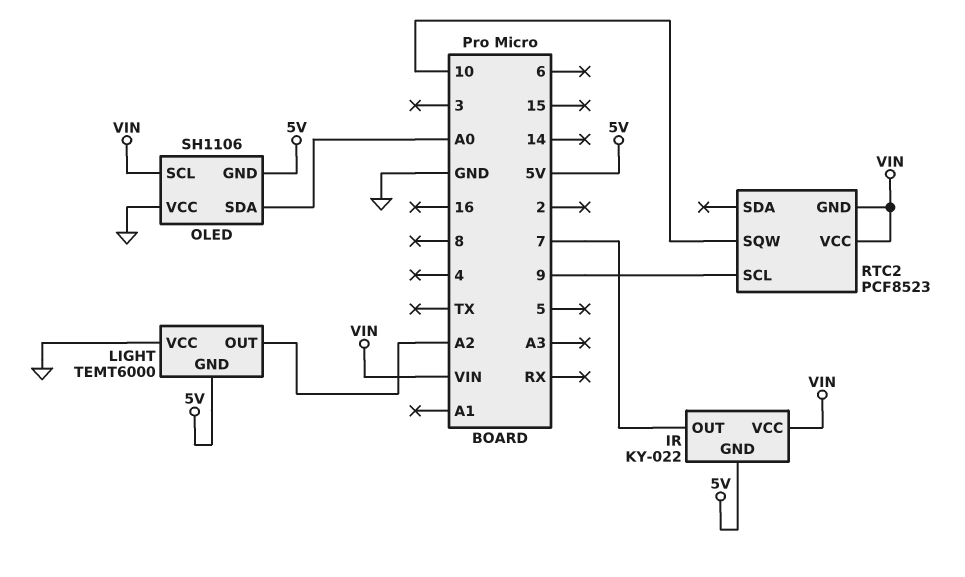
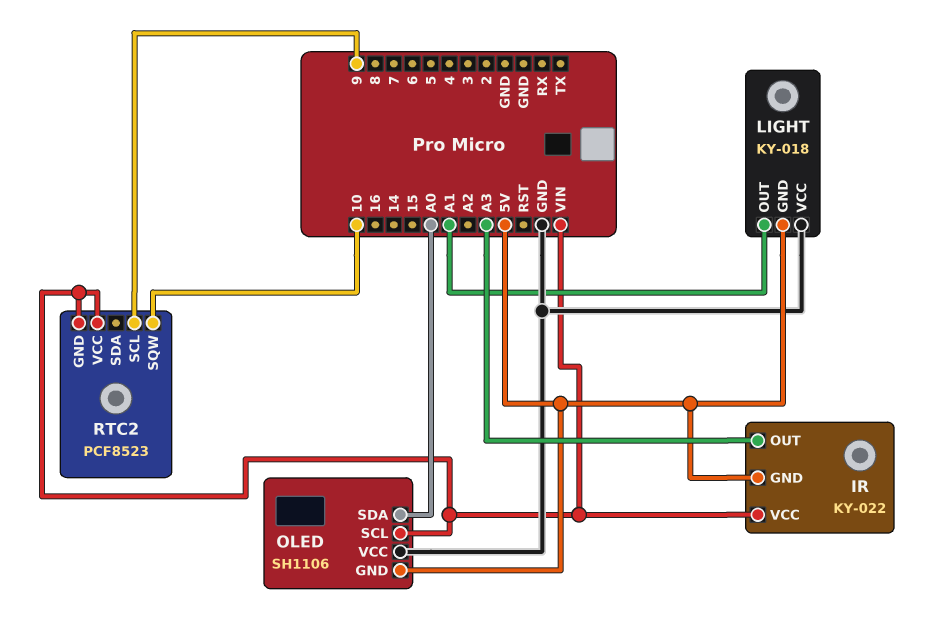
IR pin OUT: 7 -> A3
LIGHT: TEMT6000 -> KY-018
LIGHT pin OUT: A2 -> A1

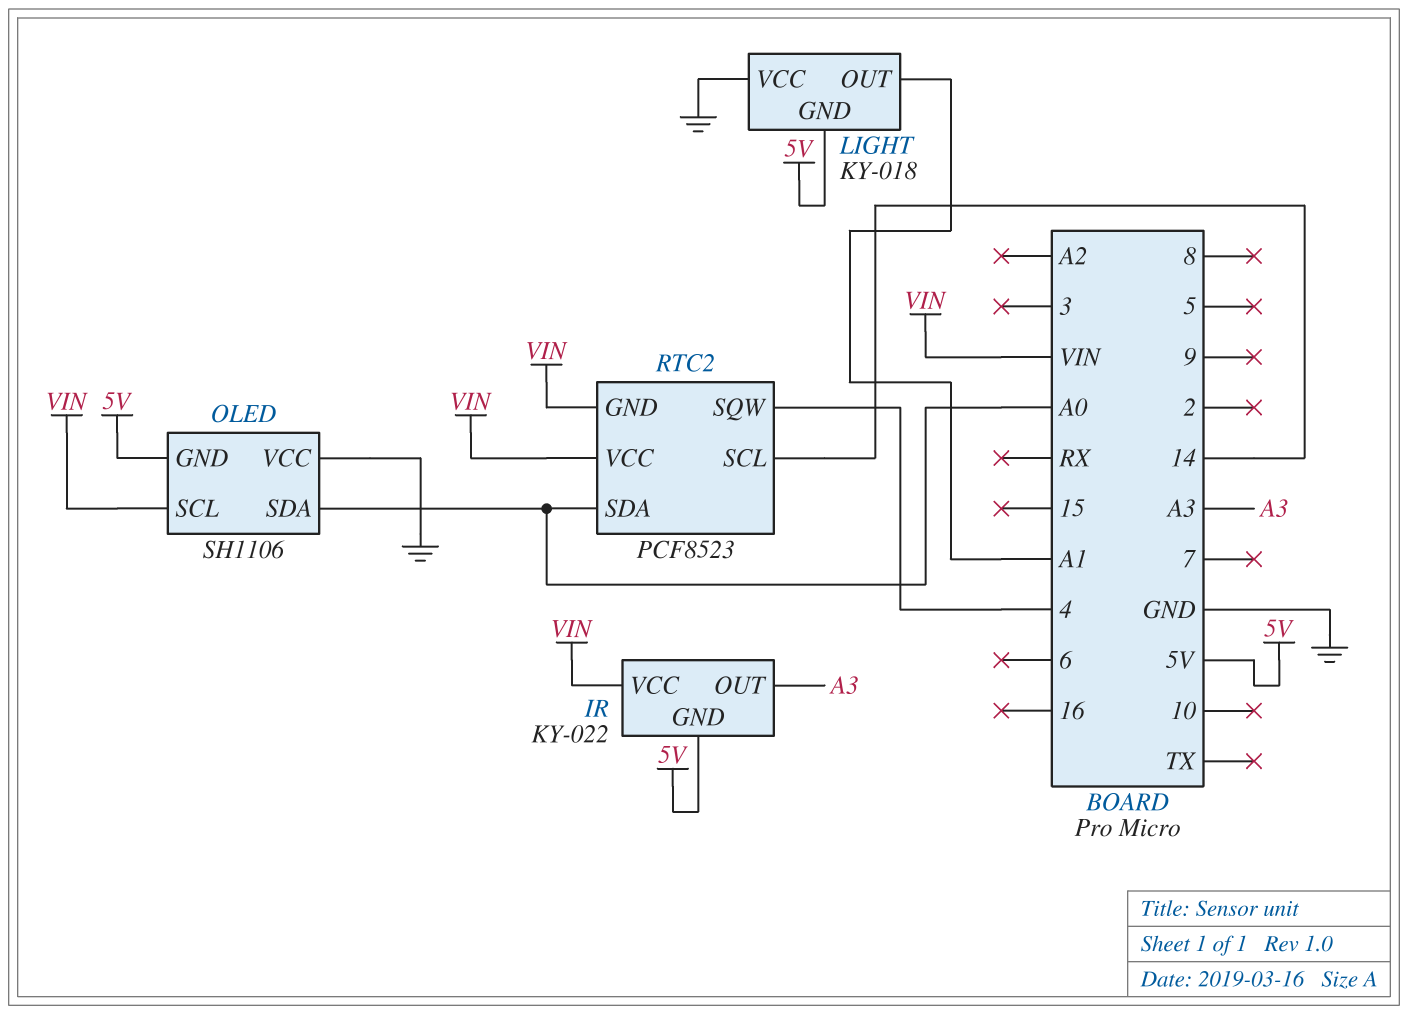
RTC2 pin SCL: 9 -> 14
RTC2 pin SDA: none -> A0
RTC2 pin SQW: 10 -> 4

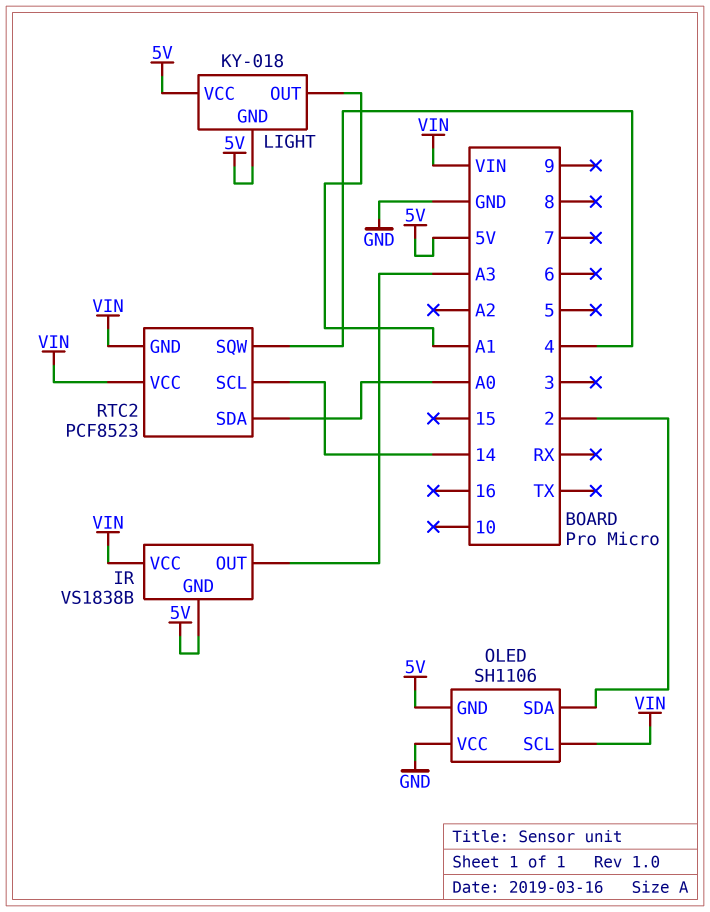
IR: KY-022 -> VS1838B
LIGHT pin VCC: GND -> 5V
OLED pin SDA: A0 -> 2

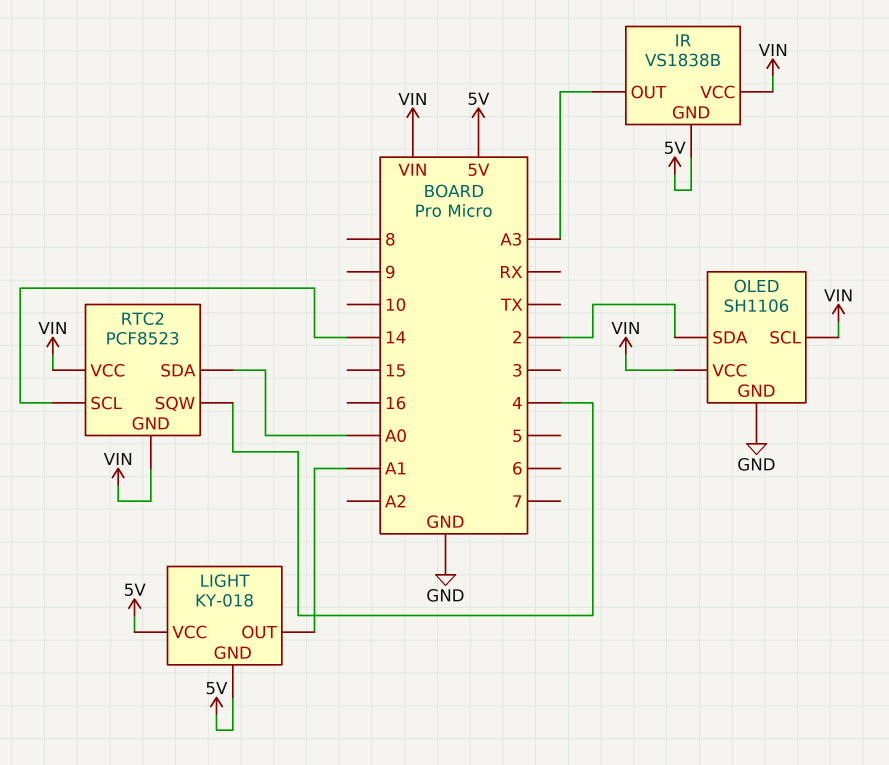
OLED pin GND: 5V -> GND
OLED pin VCC: GND -> VIN

